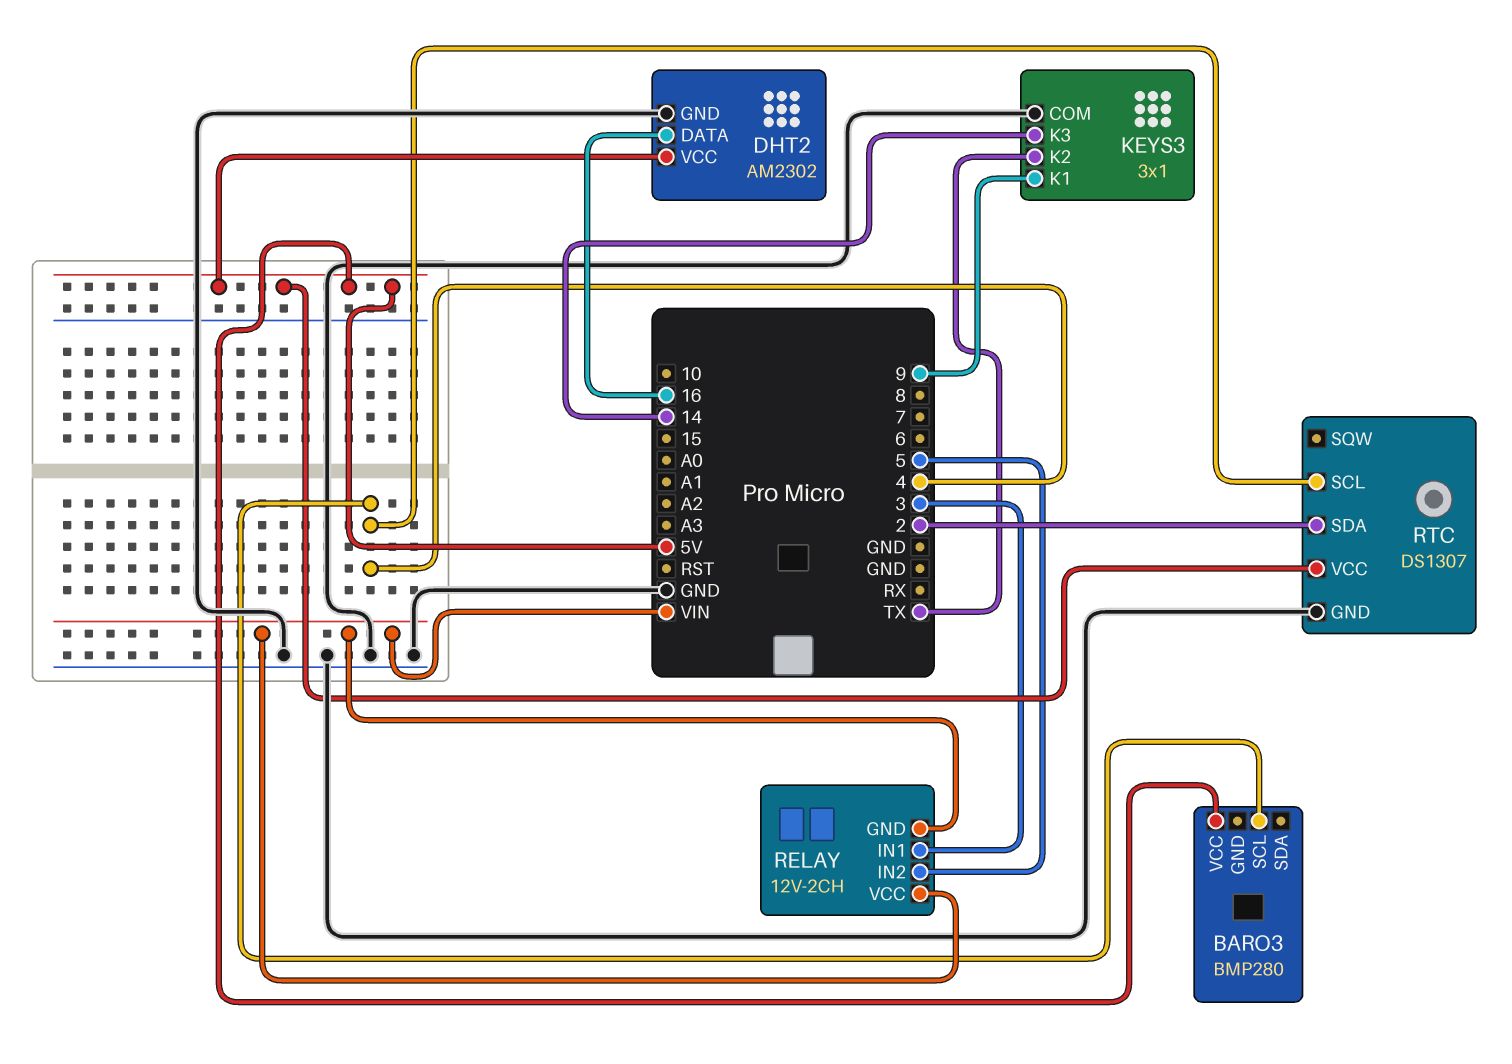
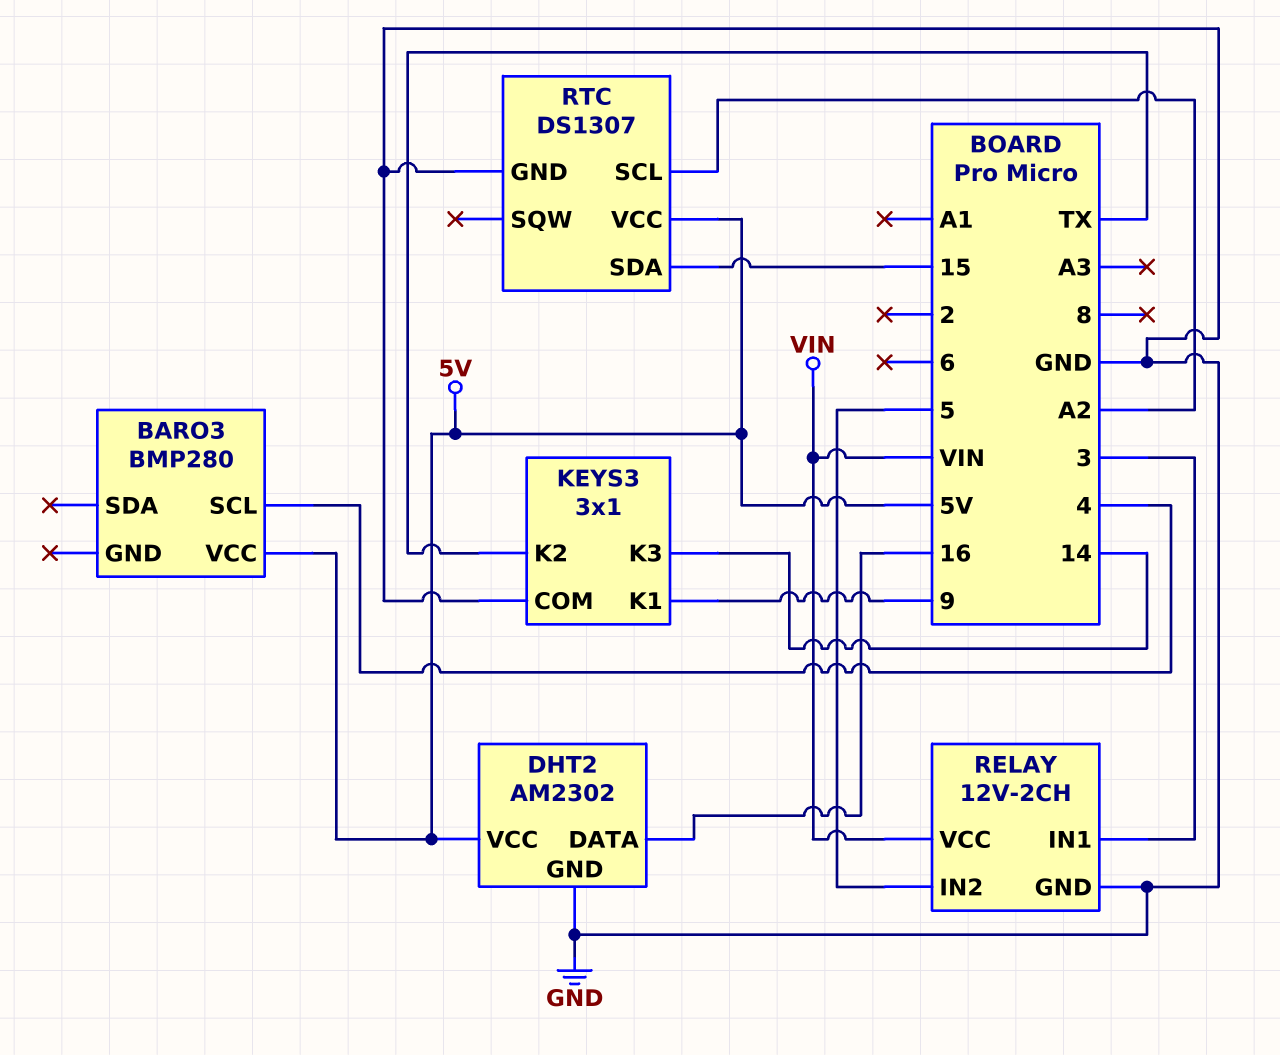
RELAY pin GND: VIN -> GND
RTC pin SCL: 4 -> A2
RTC pin SDA: 2 -> 15

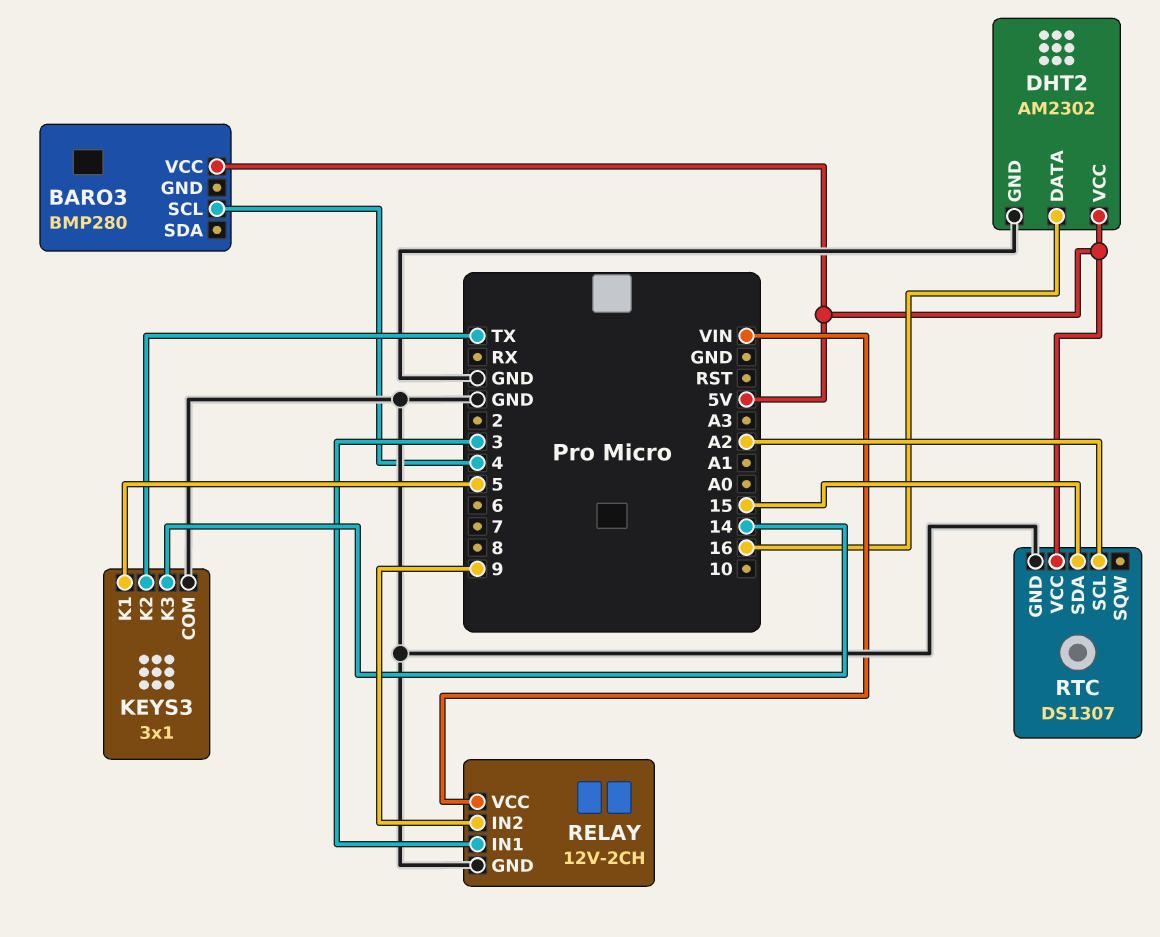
KEYS3 pin K1: 9 -> 5
RELAY pin IN2: 5 -> 9

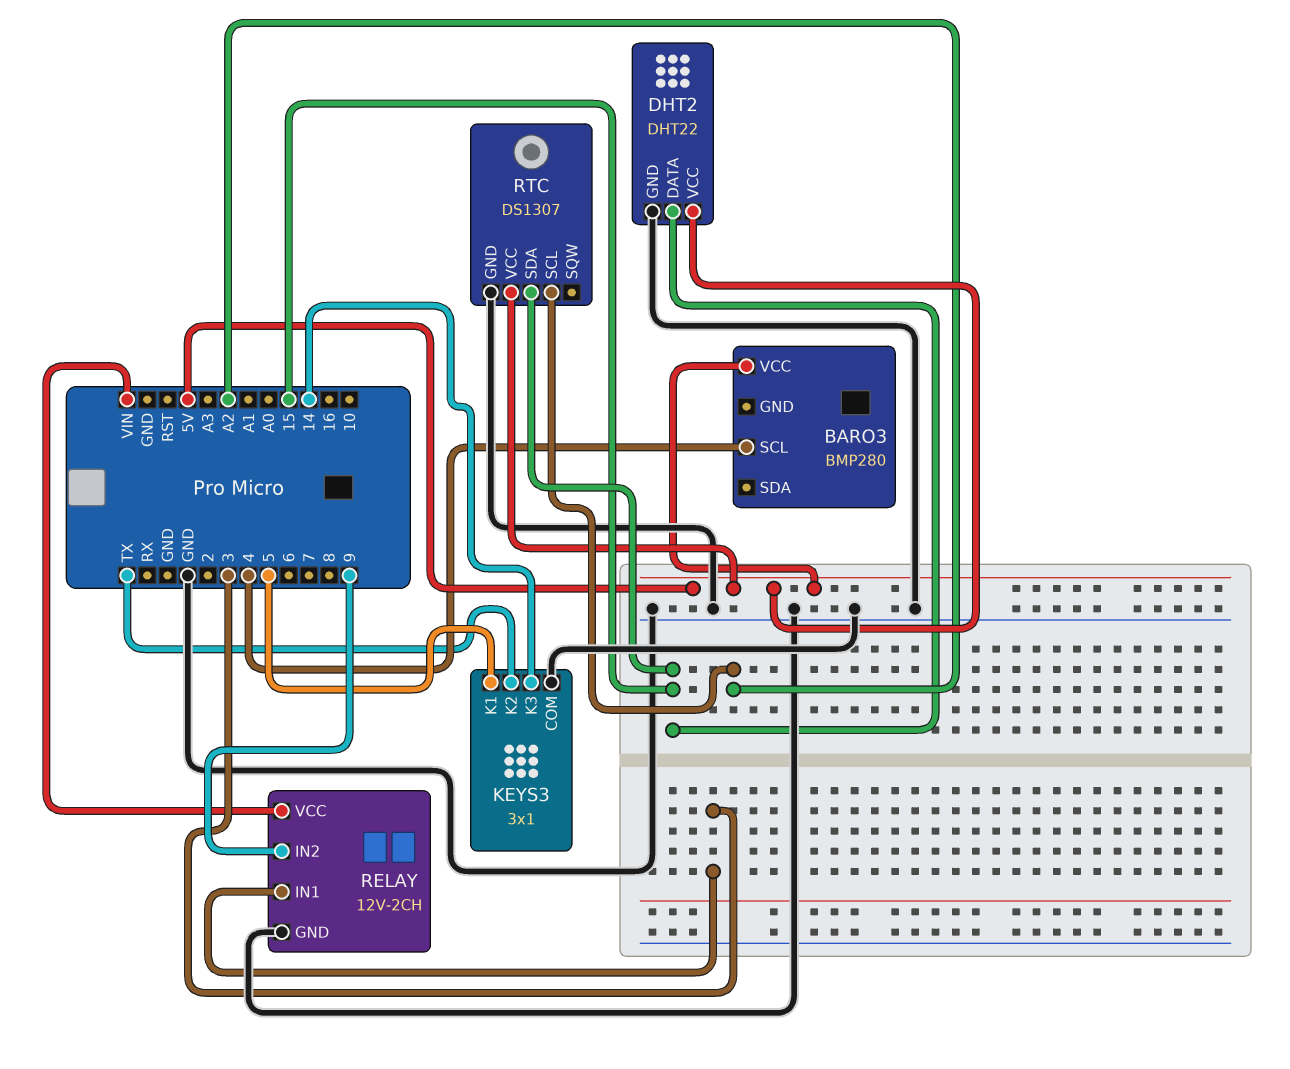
DHT2: AM2302 -> DHT22
DHT2 pin DATA: 16 -> 15

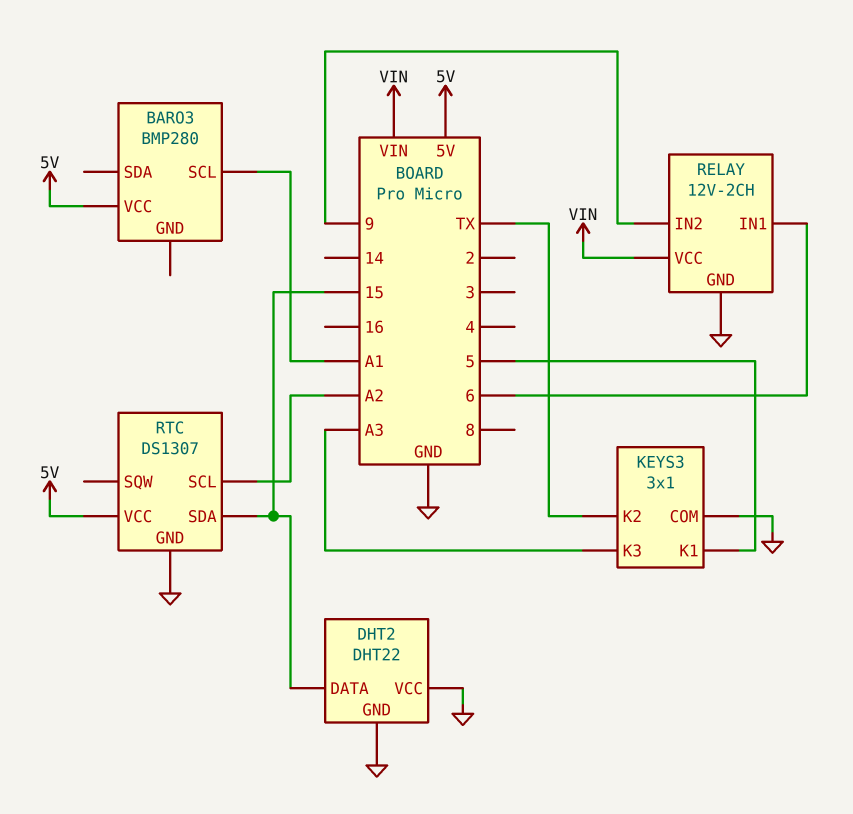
BARO3 pin SCL: 4 -> A1
DHT2 pin VCC: 5V -> GND
KEYS3 pin K3: 14 -> A3
RELAY pin IN1: 3 -> 6

